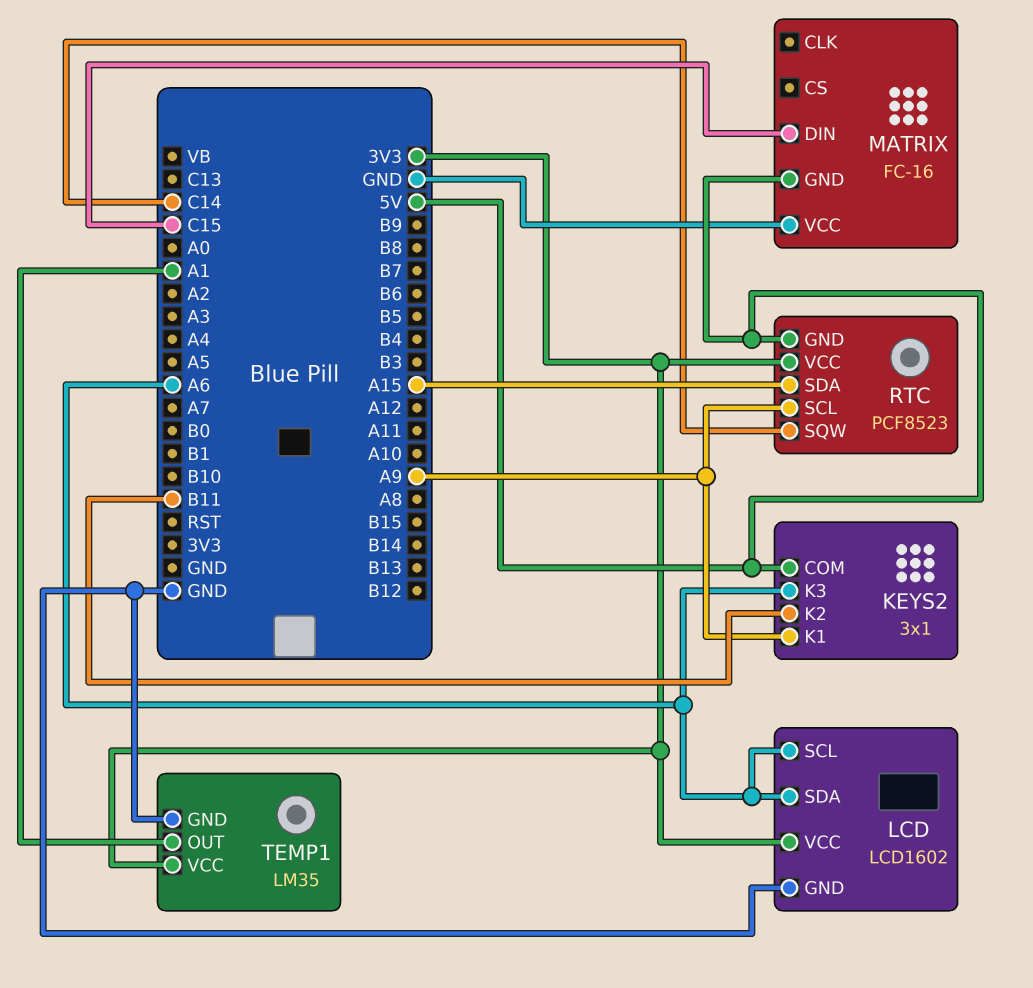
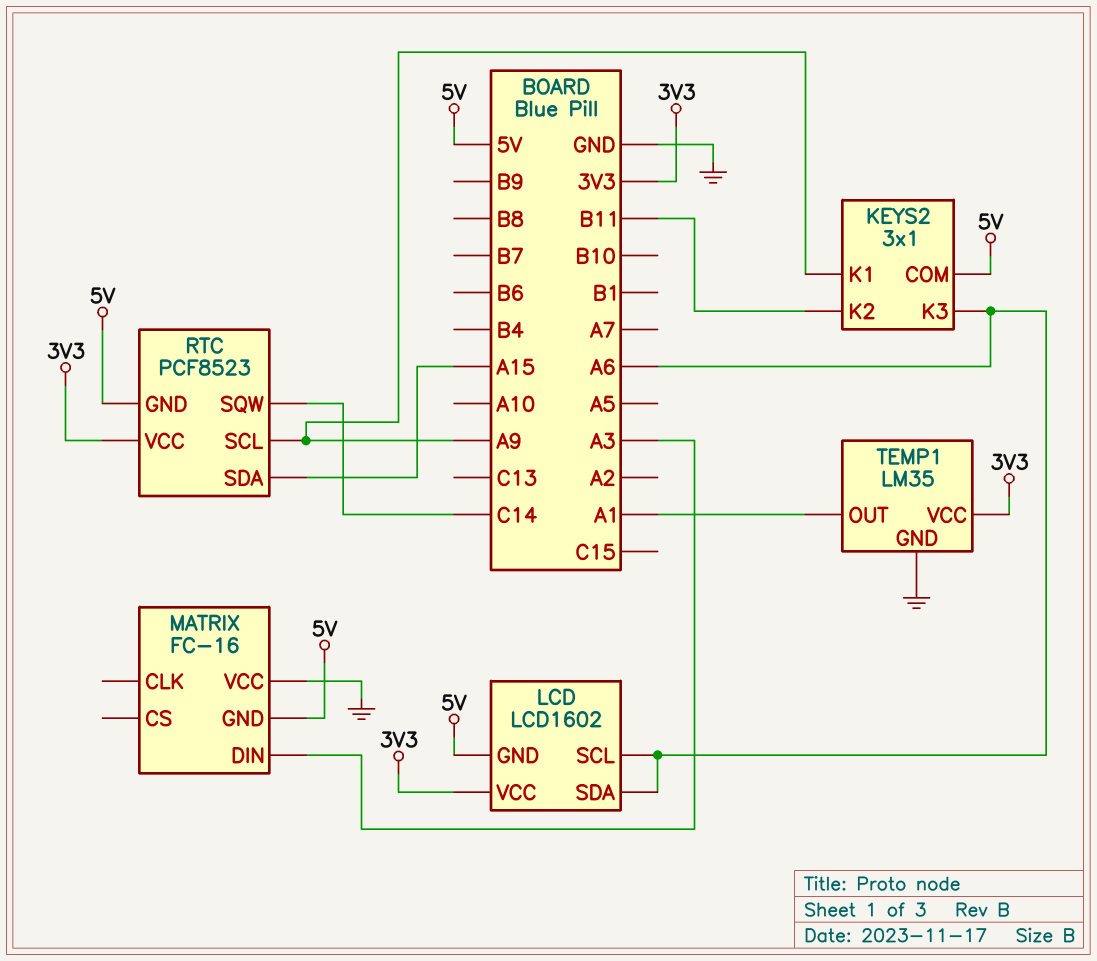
LCD pin GND: GND -> 5V
MATRIX pin DIN: C15 -> A3

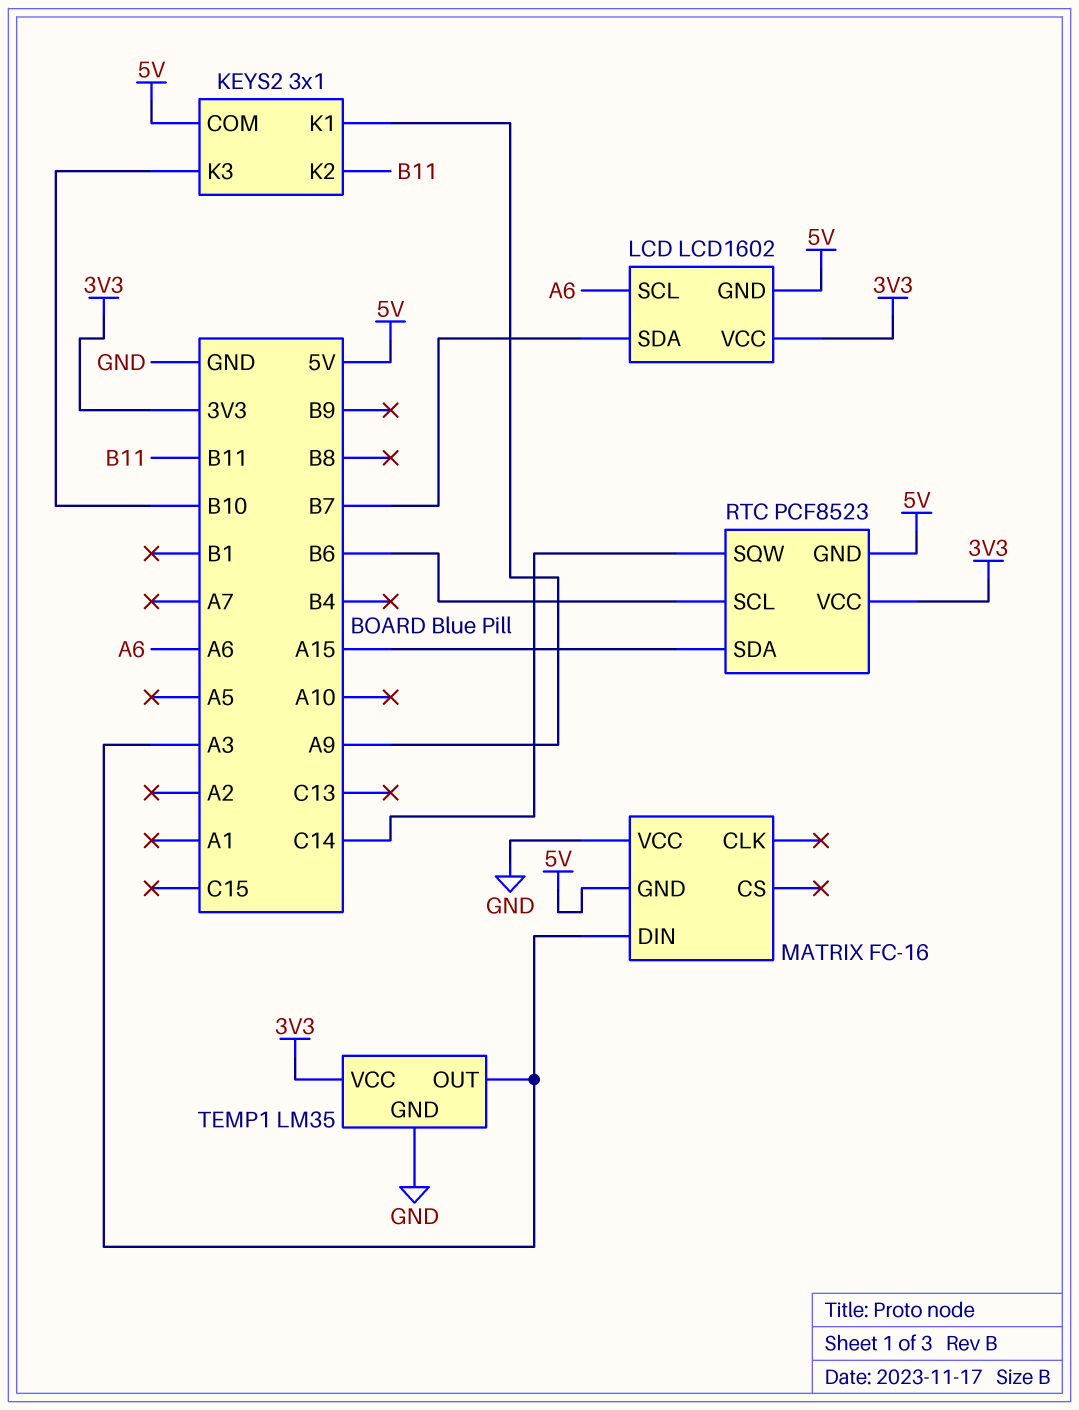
KEYS2 pin K3: A6 -> B10
LCD pin SDA: A6 -> B7
RTC pin SCL: A9 -> B6
TEMP1 pin OUT: A1 -> A3

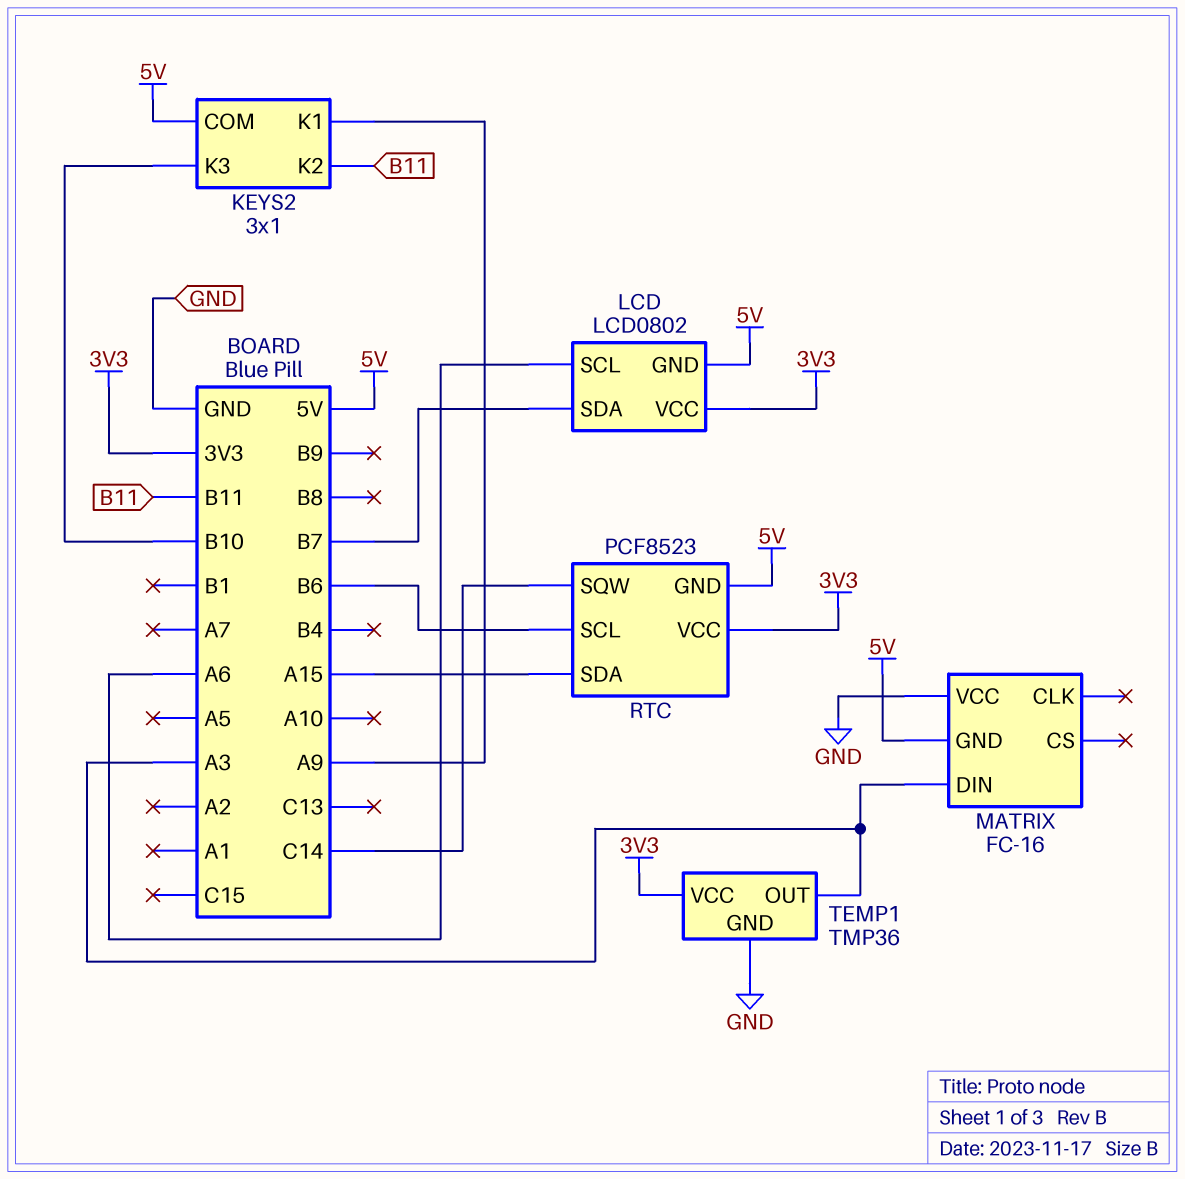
LCD: LCD1602 -> LCD0802
TEMP1: LM35 -> TMP36

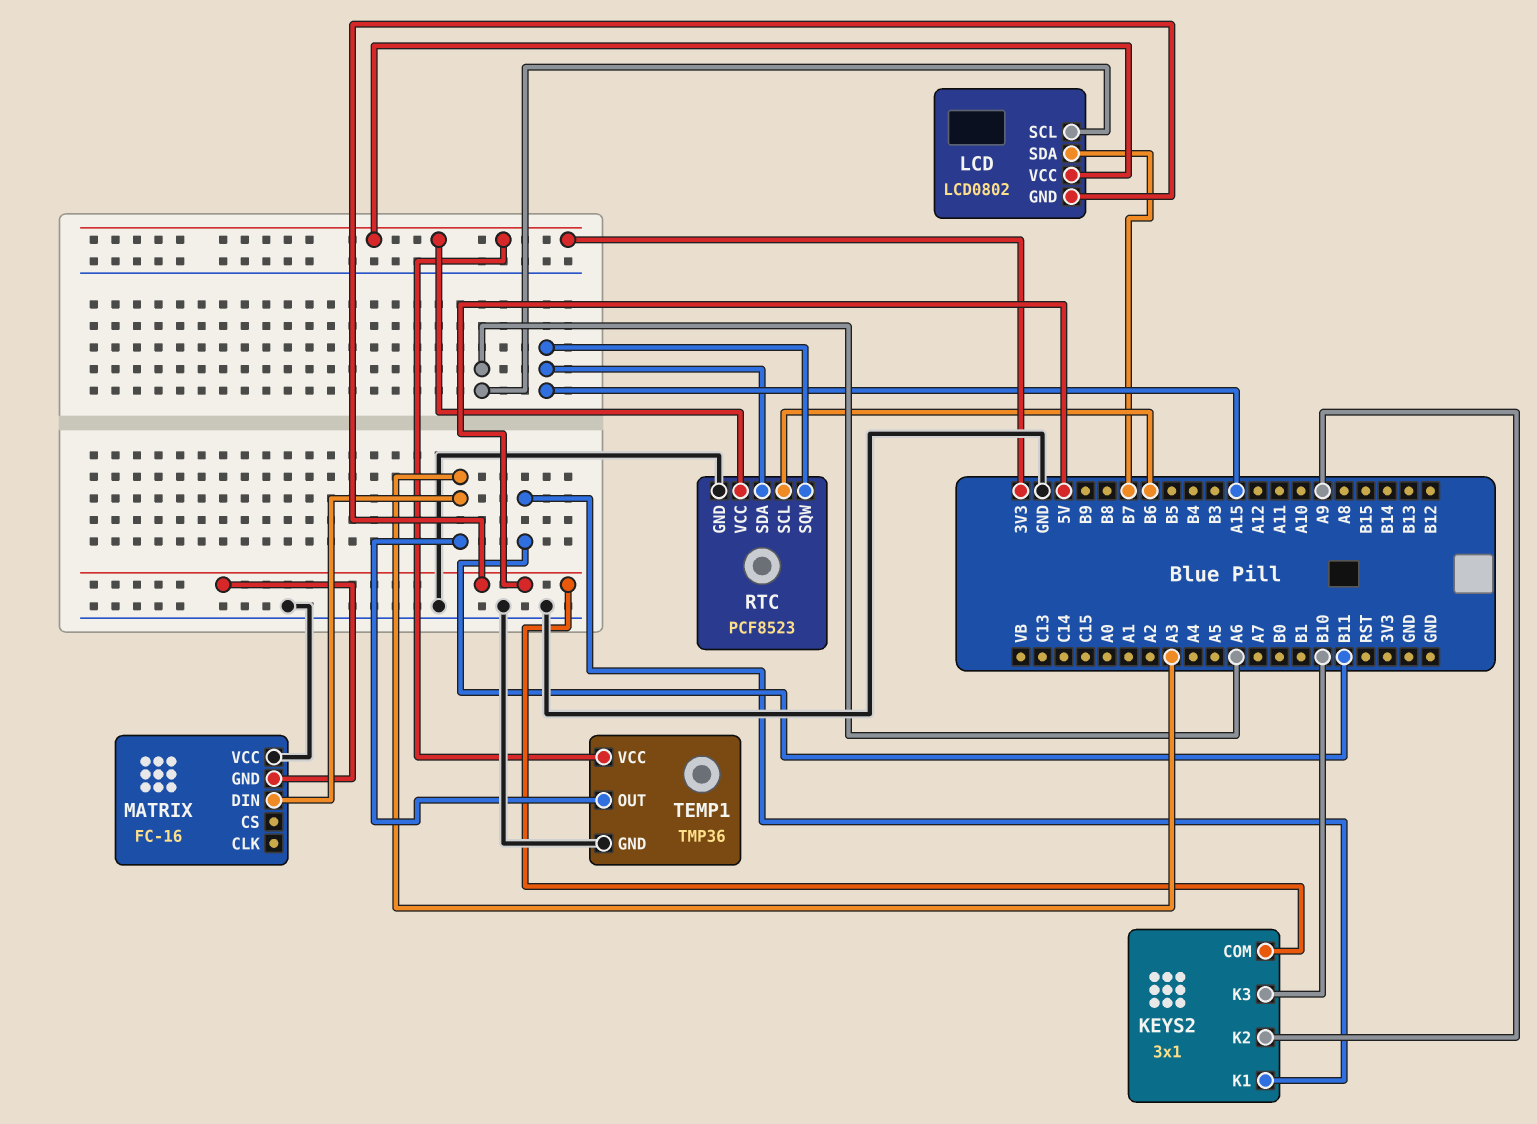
KEYS2 pin K1: A9 -> B11
KEYS2 pin K2: B11 -> A9
RTC pin GND: 5V -> GND
RTC pin SQW: C14 -> A15

